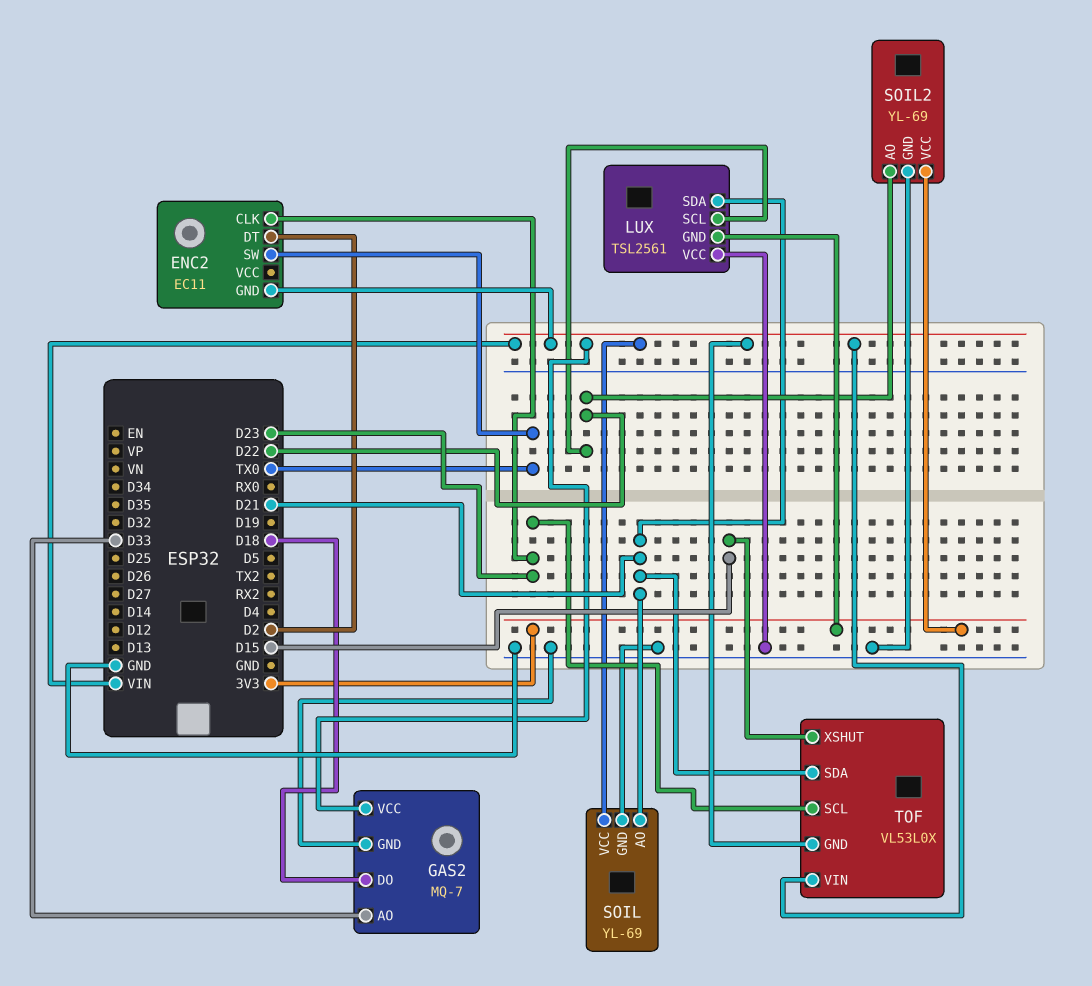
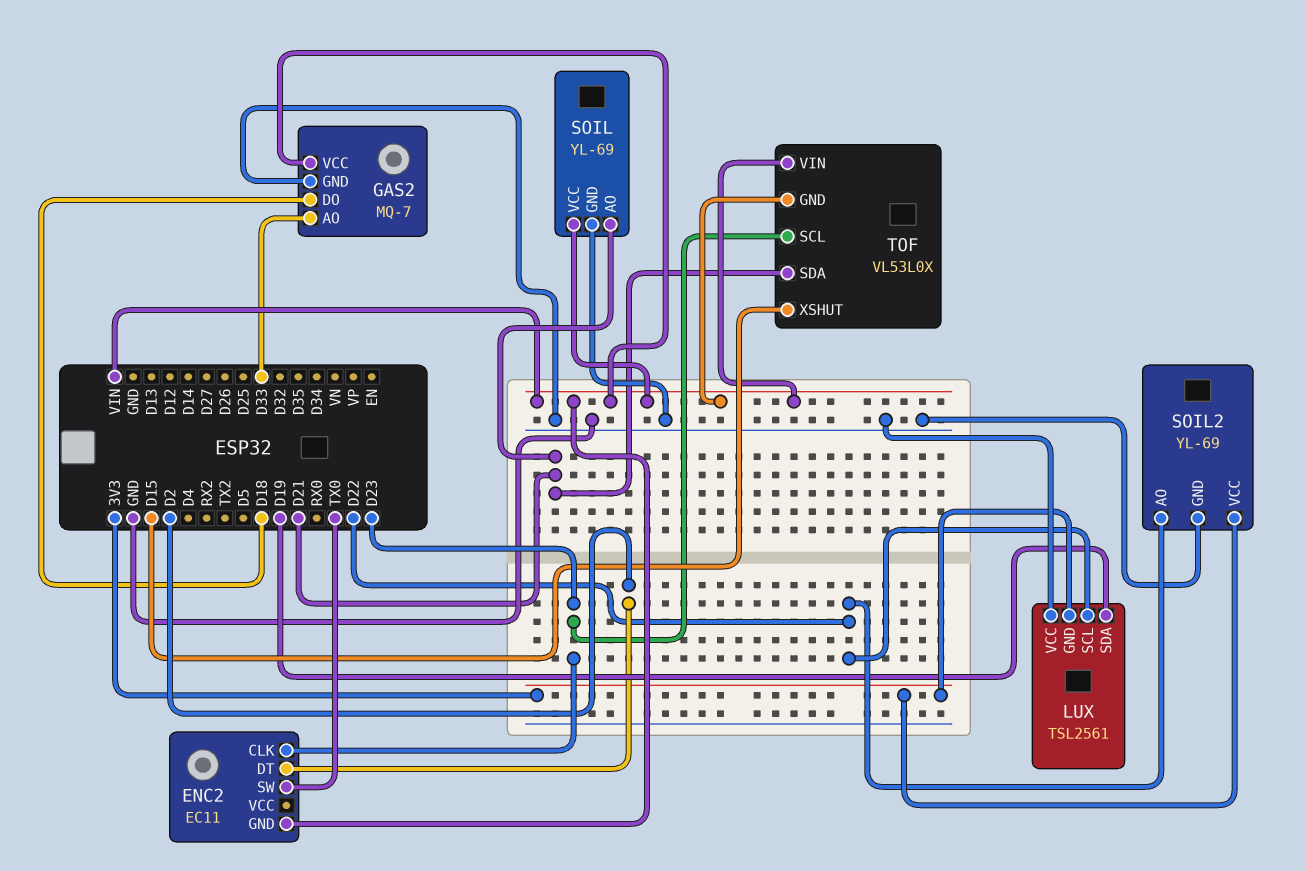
LUX pin SDA: D21 -> D19

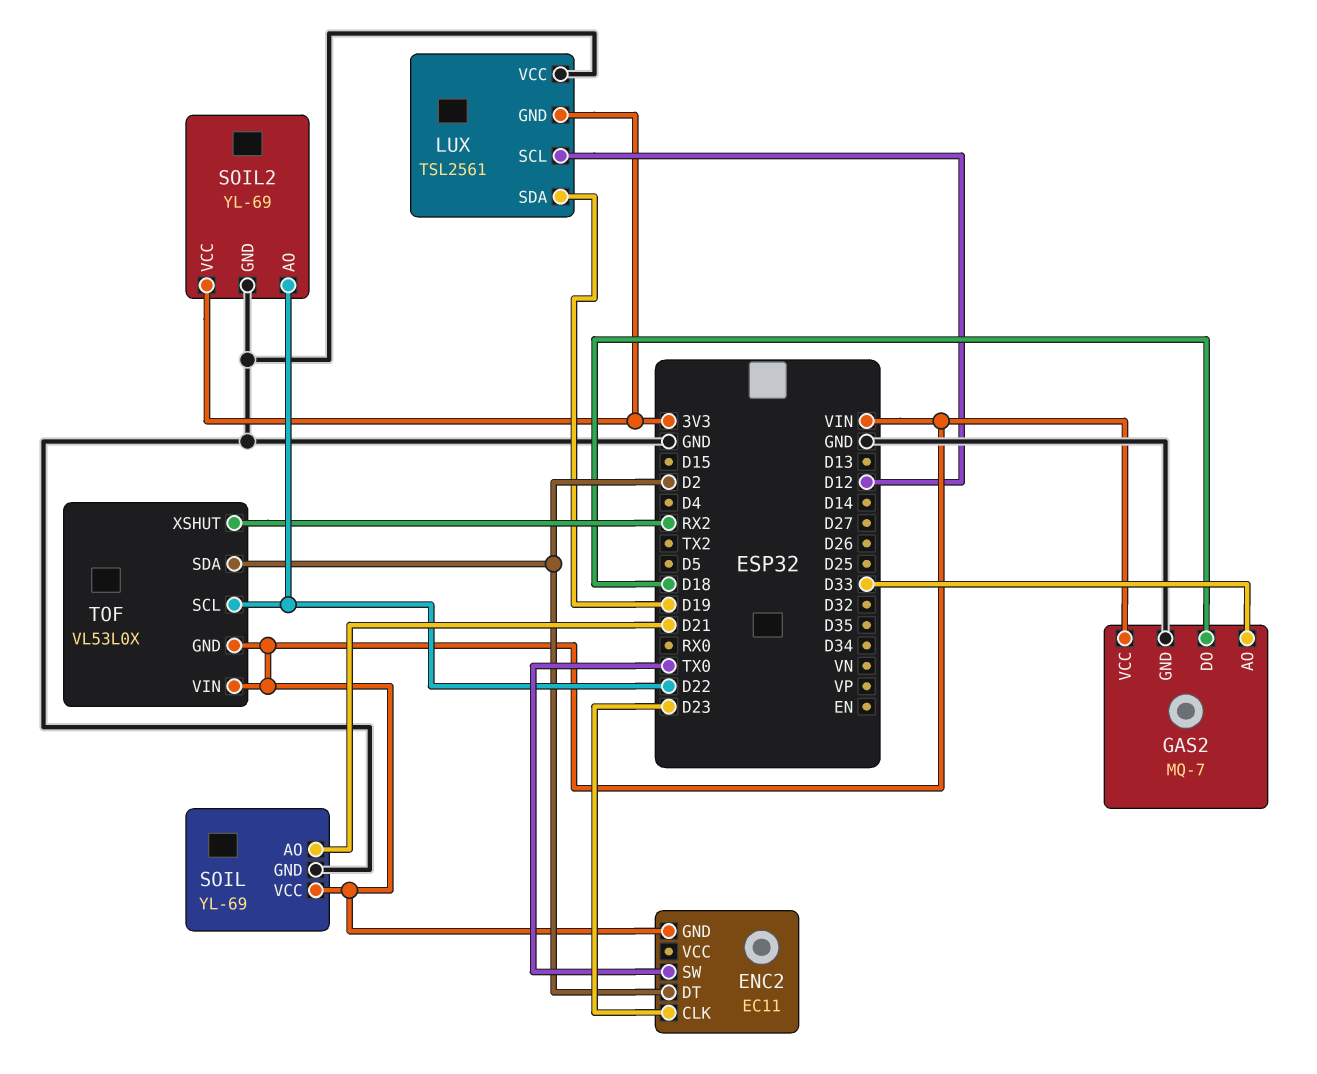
LUX pin SCL: D22 -> D12
TOF pin SCL: D23 -> D22
TOF pin SDA: D21 -> D2
TOF pin XSHUT: D15 -> RX2

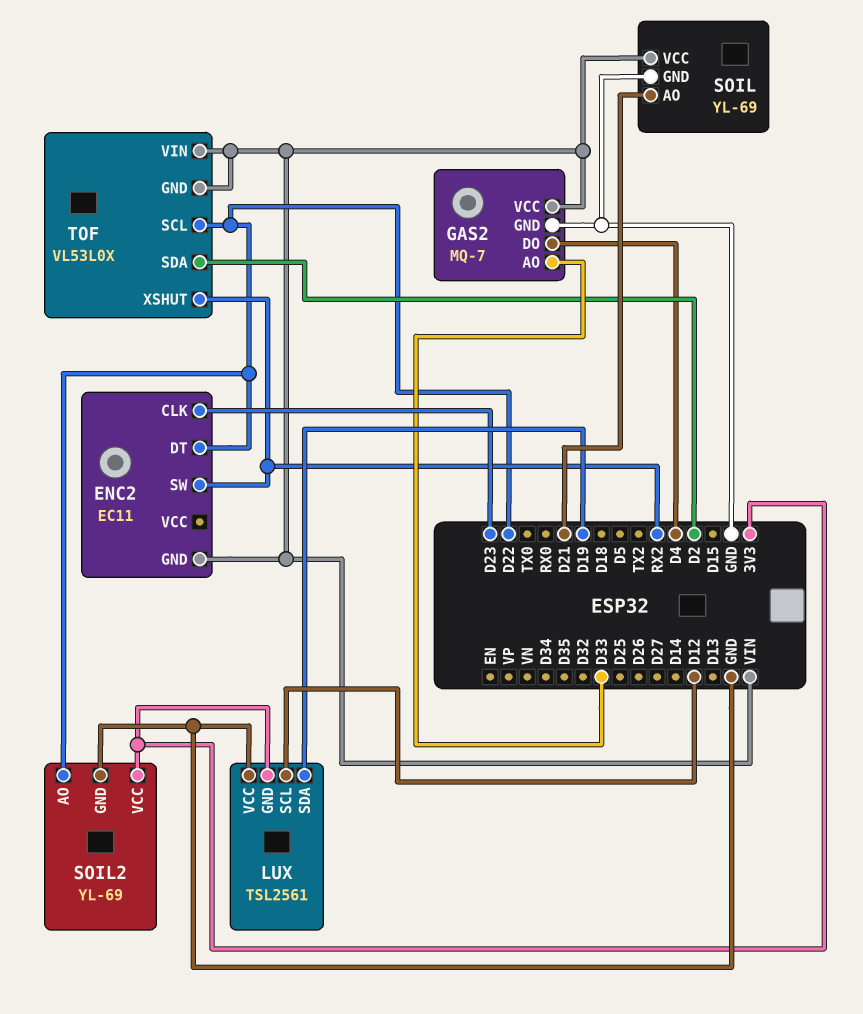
ENC2 pin DT: D2 -> D22
ENC2 pin SW: TX0 -> RX2
GAS2 pin DO: D18 -> D4

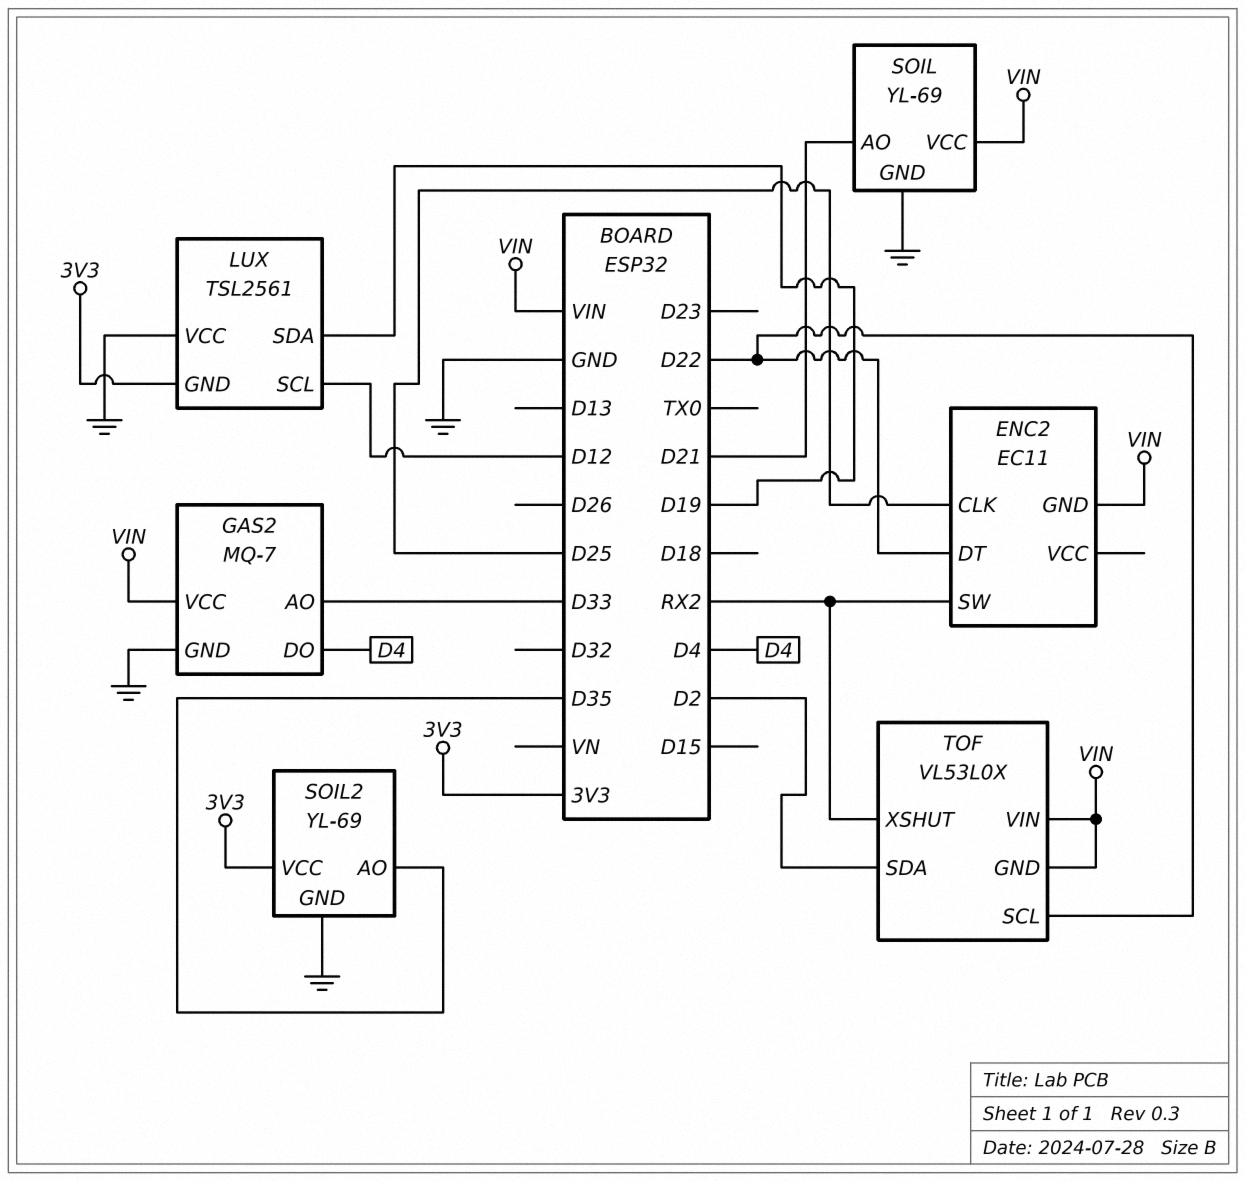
ENC2 pin CLK: D23 -> D25
SOIL2 pin AO: D22 -> D35

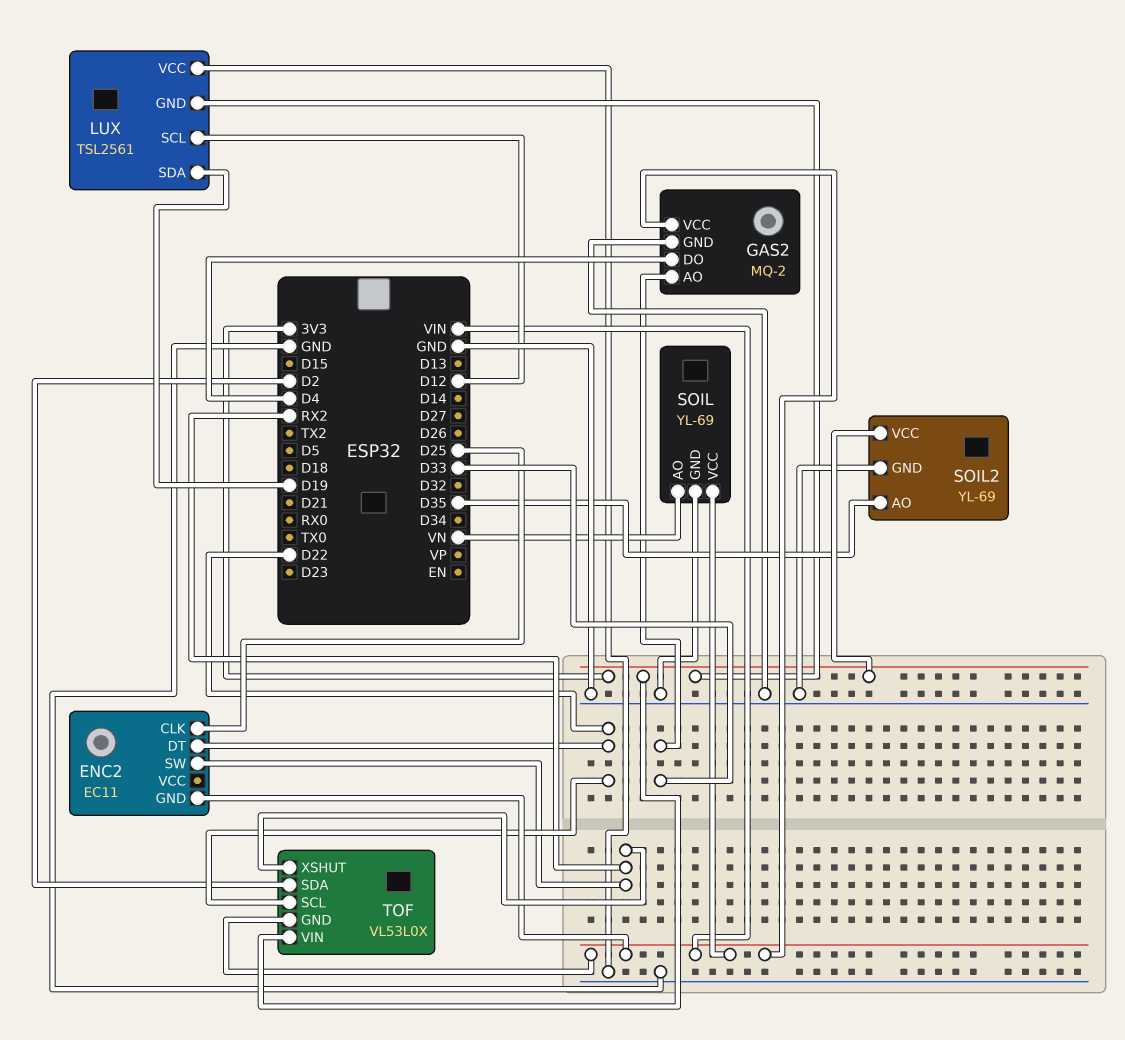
GAS2: MQ-7 -> MQ-2
SOIL pin AO: D21 -> VN
TOF pin VIN: VIN -> 3V3

